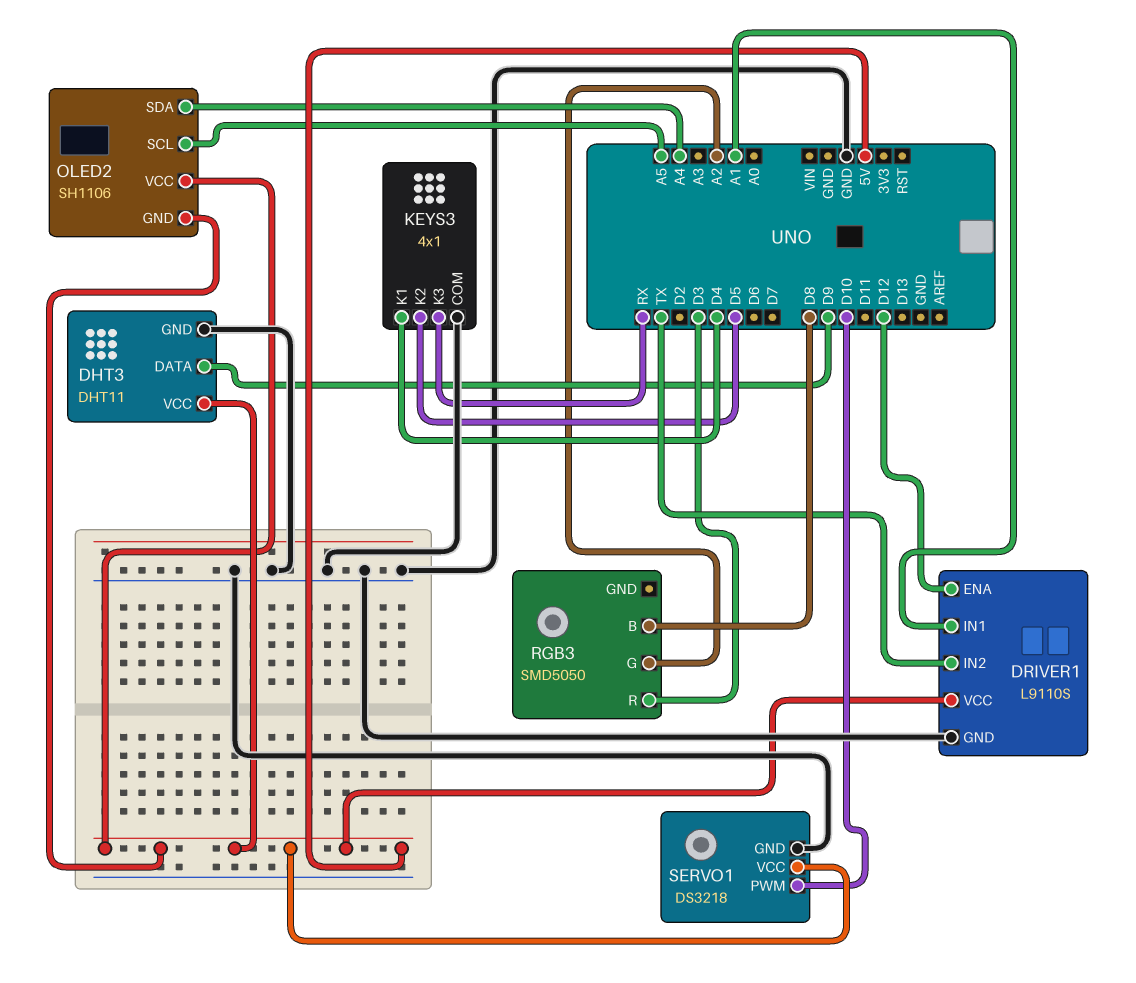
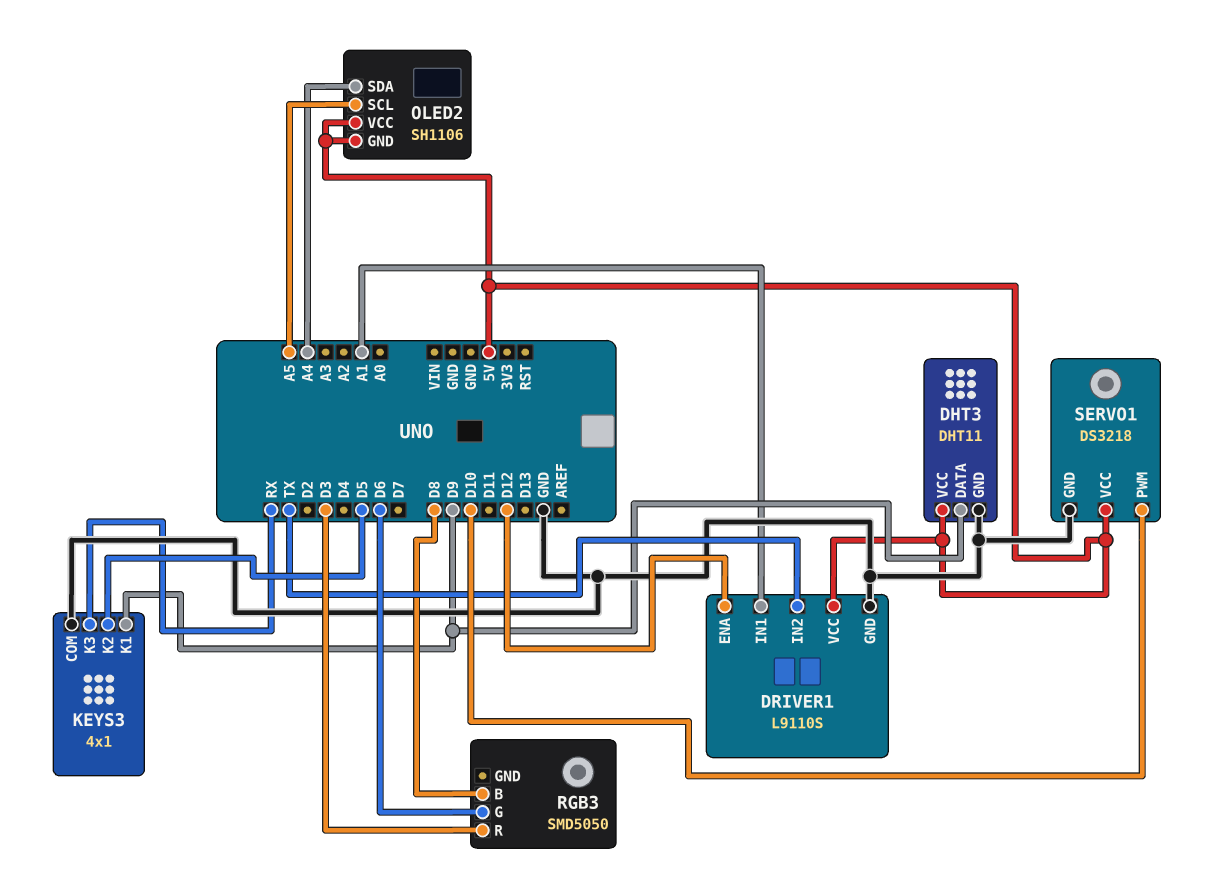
KEYS3 pin K1: D4 -> D9
RGB3 pin G: A2 -> D6

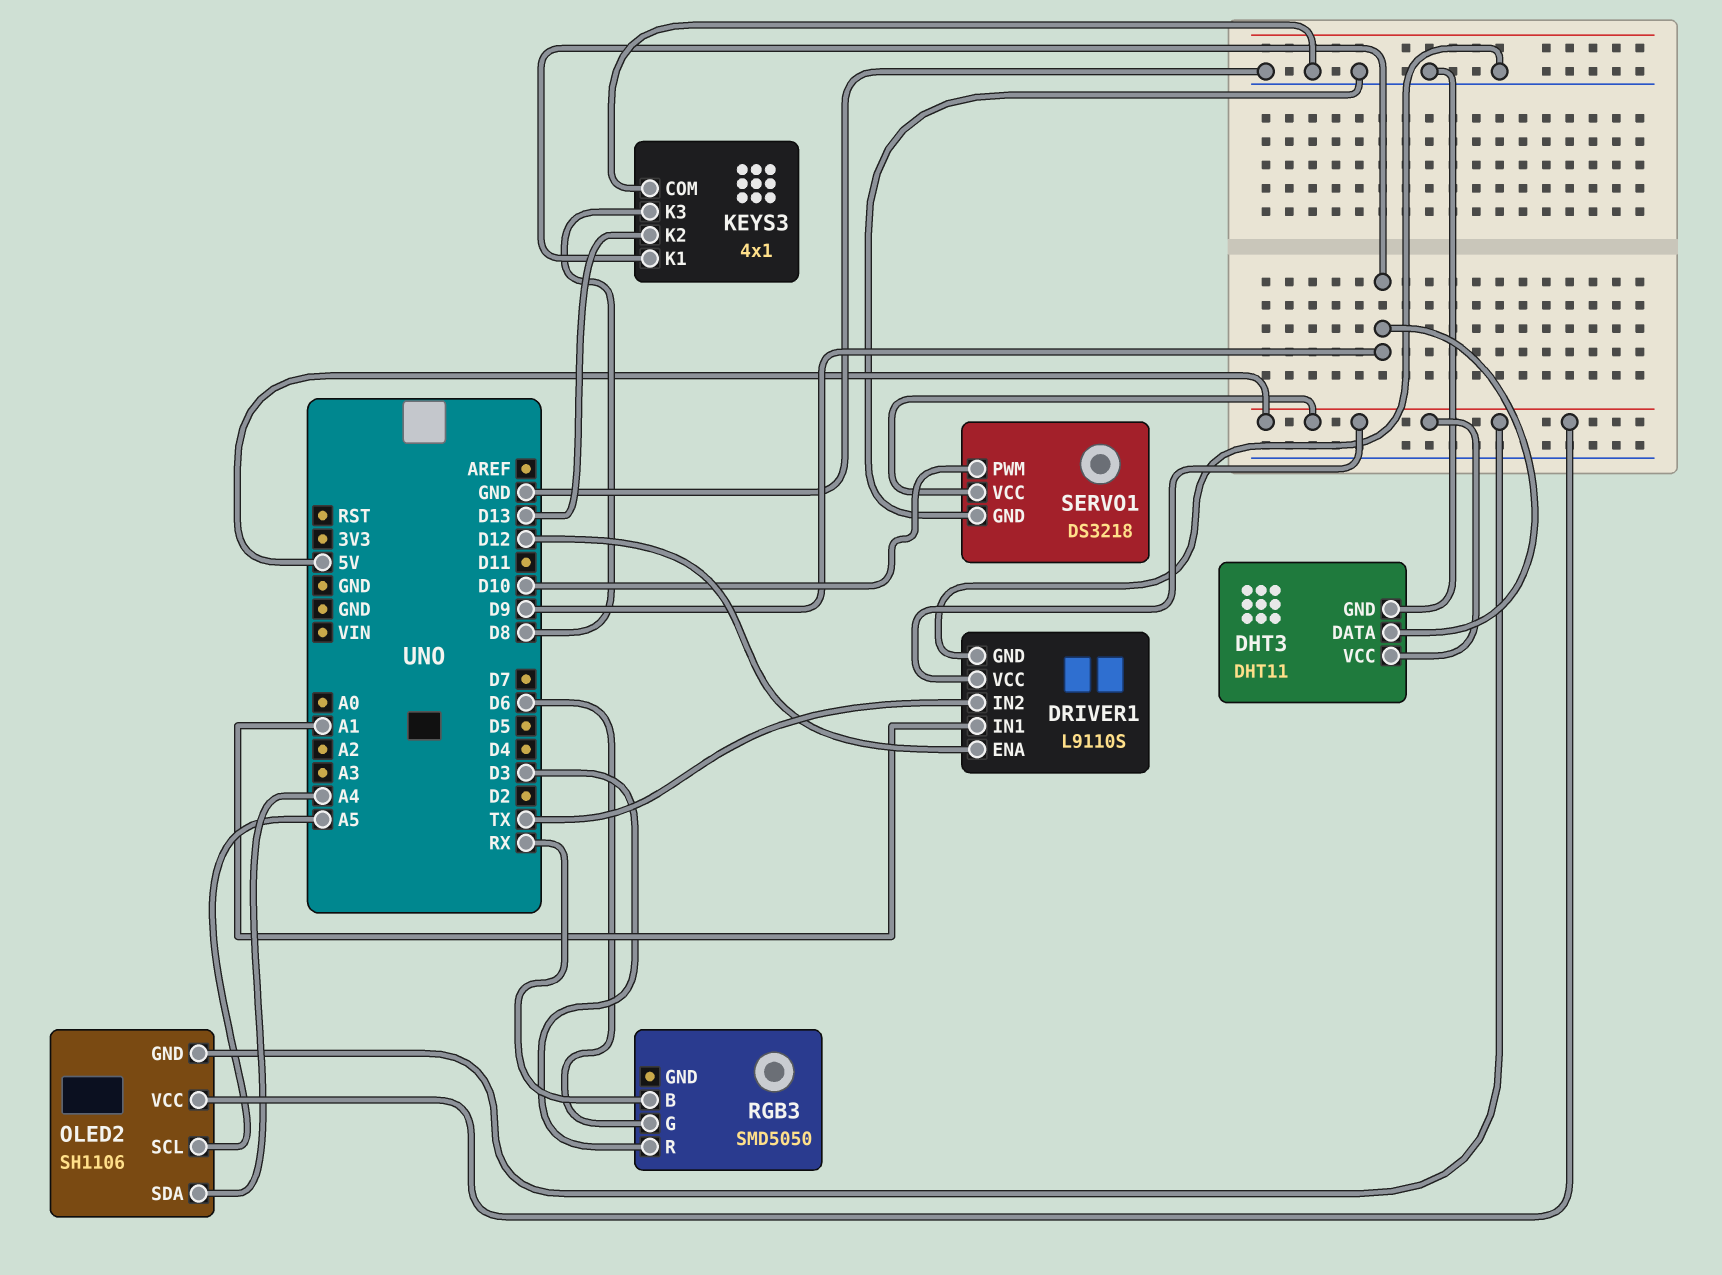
KEYS3 pin K2: D5 -> D13
KEYS3 pin K3: RX -> D8
RGB3 pin B: D8 -> RX

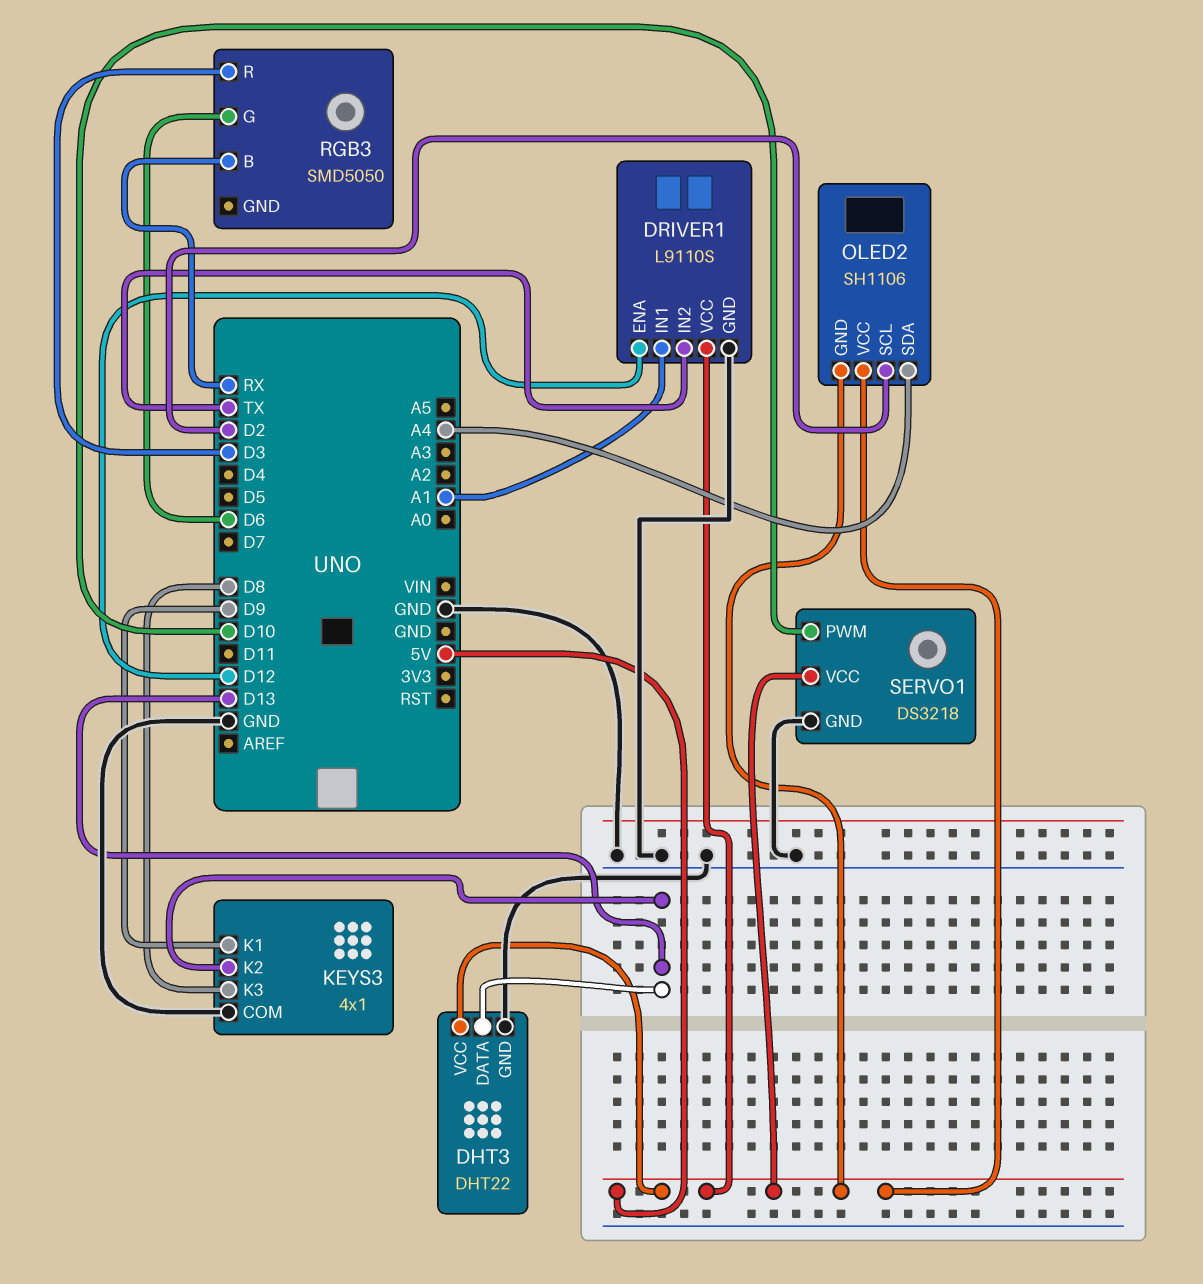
DHT3: DHT11 -> DHT22
DHT3 pin DATA: D9 -> D13
OLED2 pin SCL: A5 -> D2

